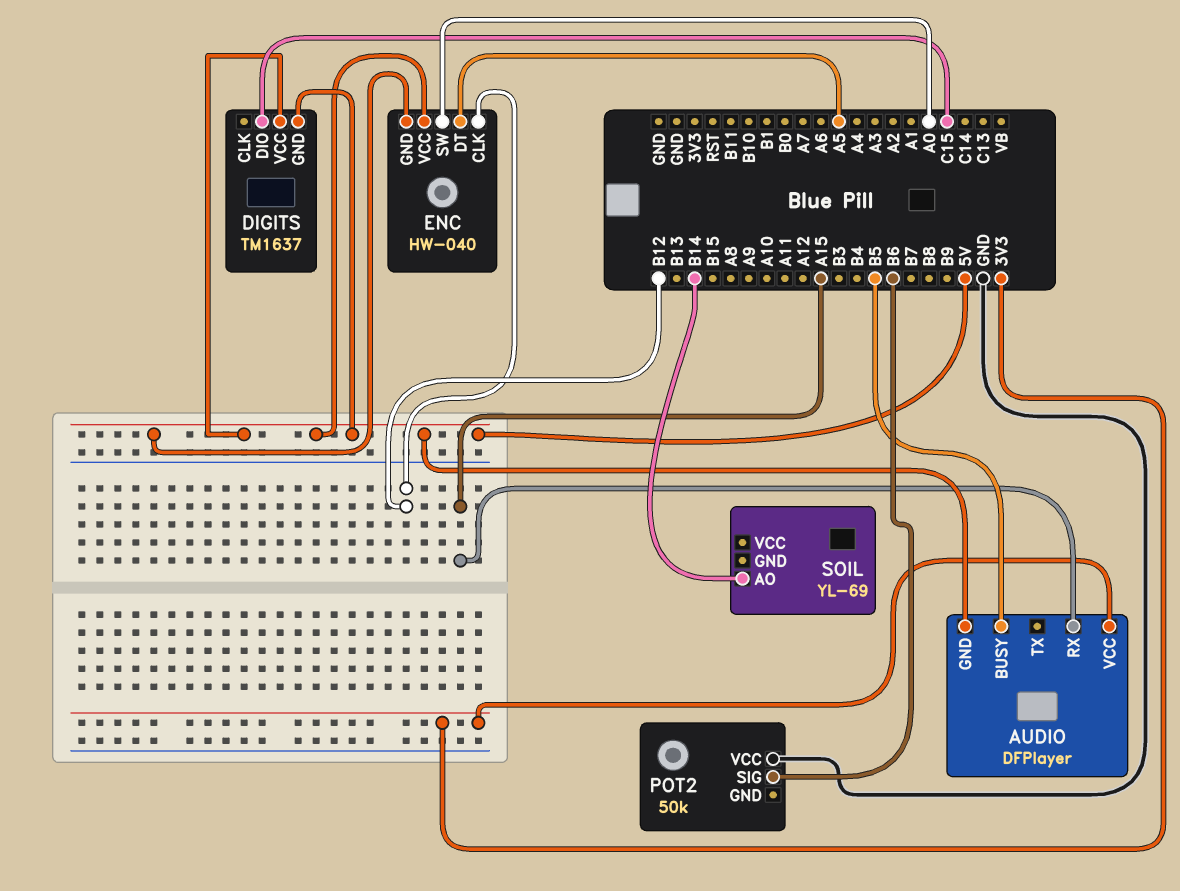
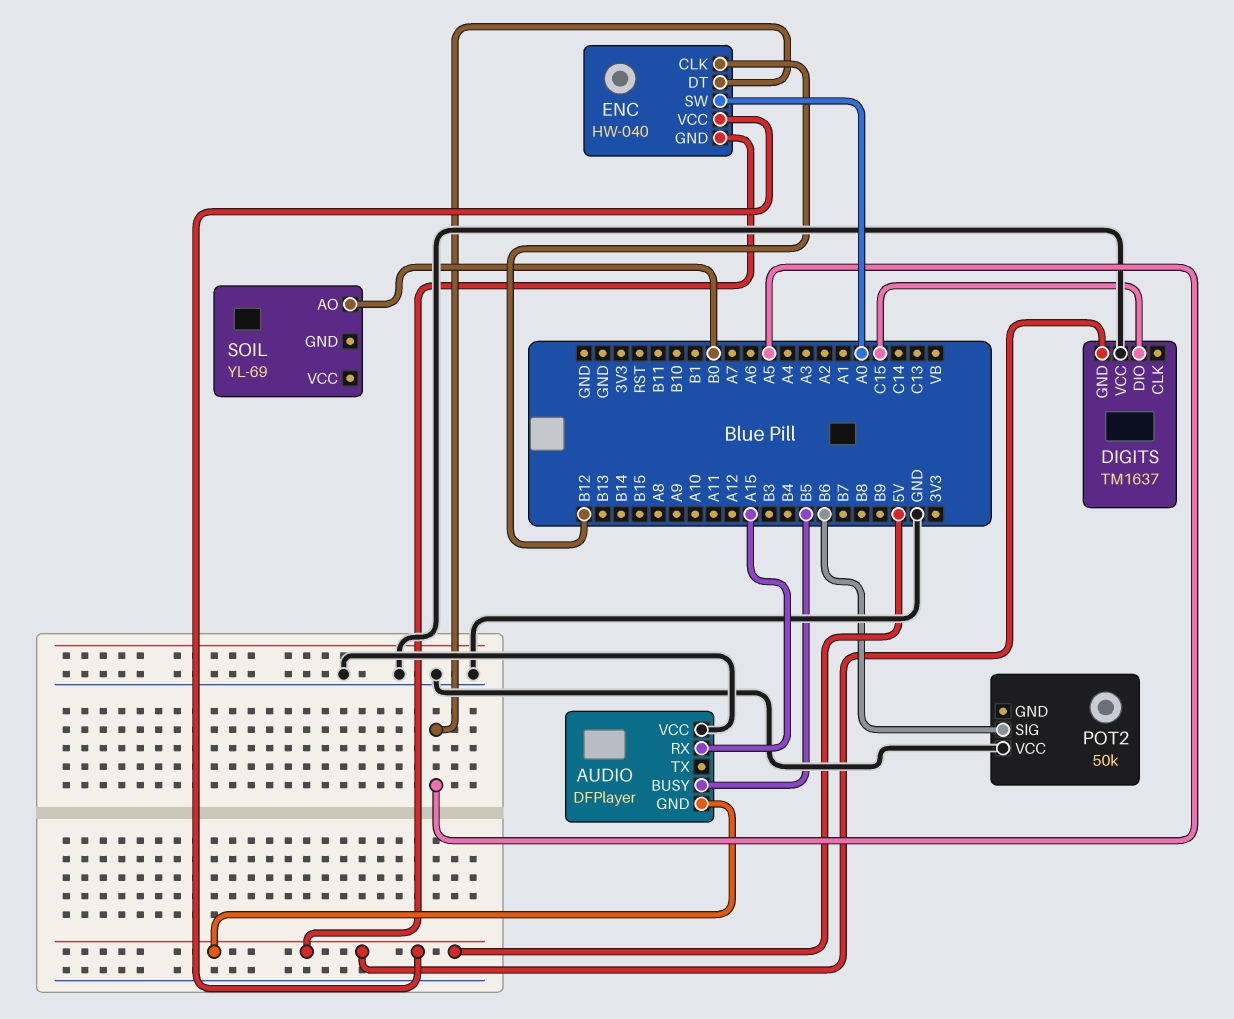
AUDIO pin VCC: 3V3 -> GND
DIGITS pin VCC: 5V -> GND
SOIL pin AO: B14 -> B0

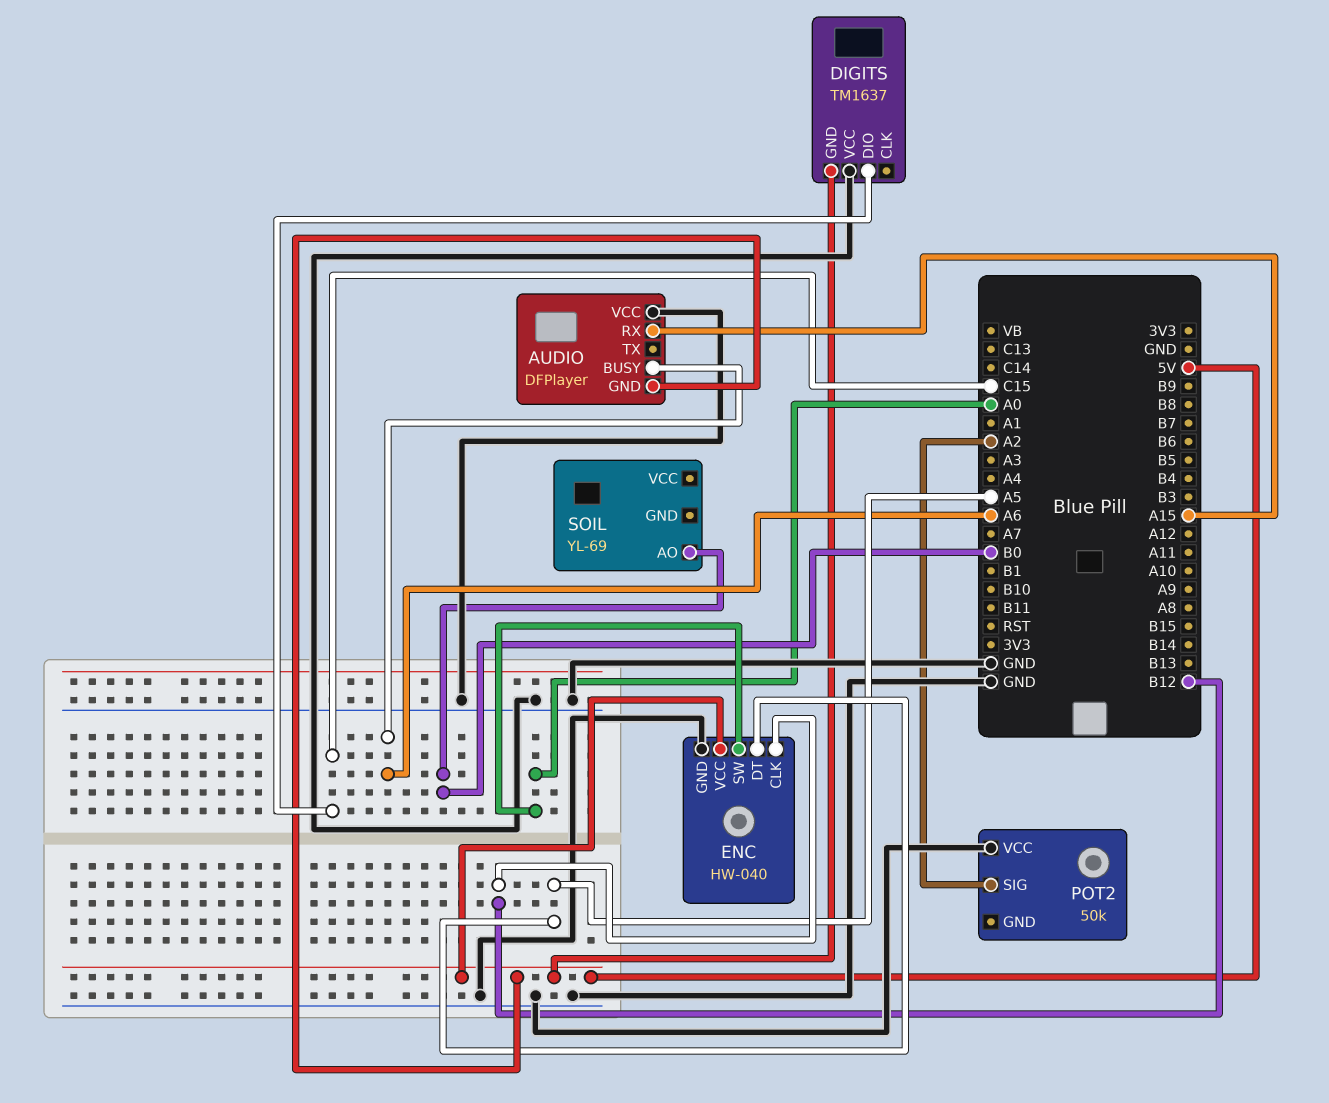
AUDIO pin BUSY: B5 -> A6
ENC pin GND: 5V -> GND
POT2 pin SIG: B6 -> A2

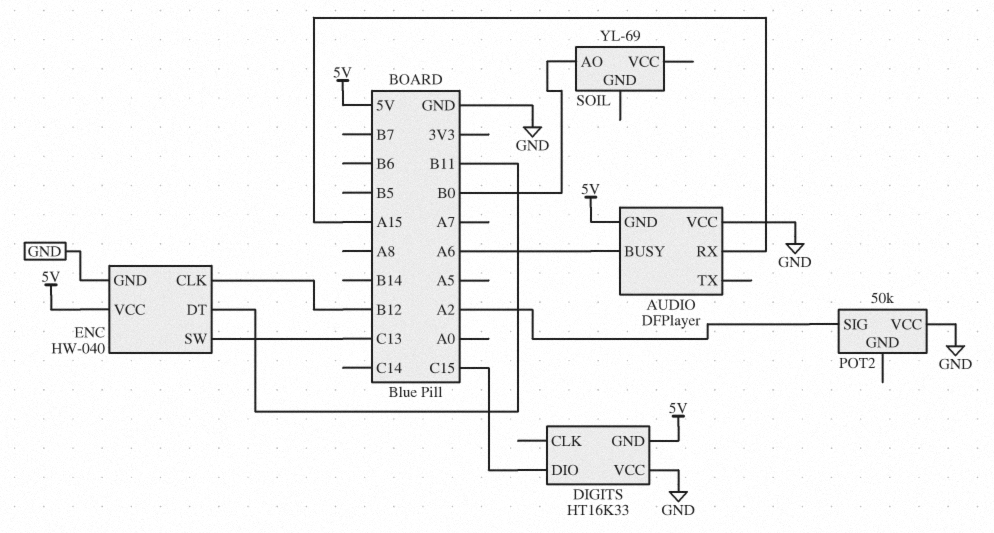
DIGITS: TM1637 -> HT16K33
ENC pin DT: A5 -> B11
ENC pin SW: A0 -> C13

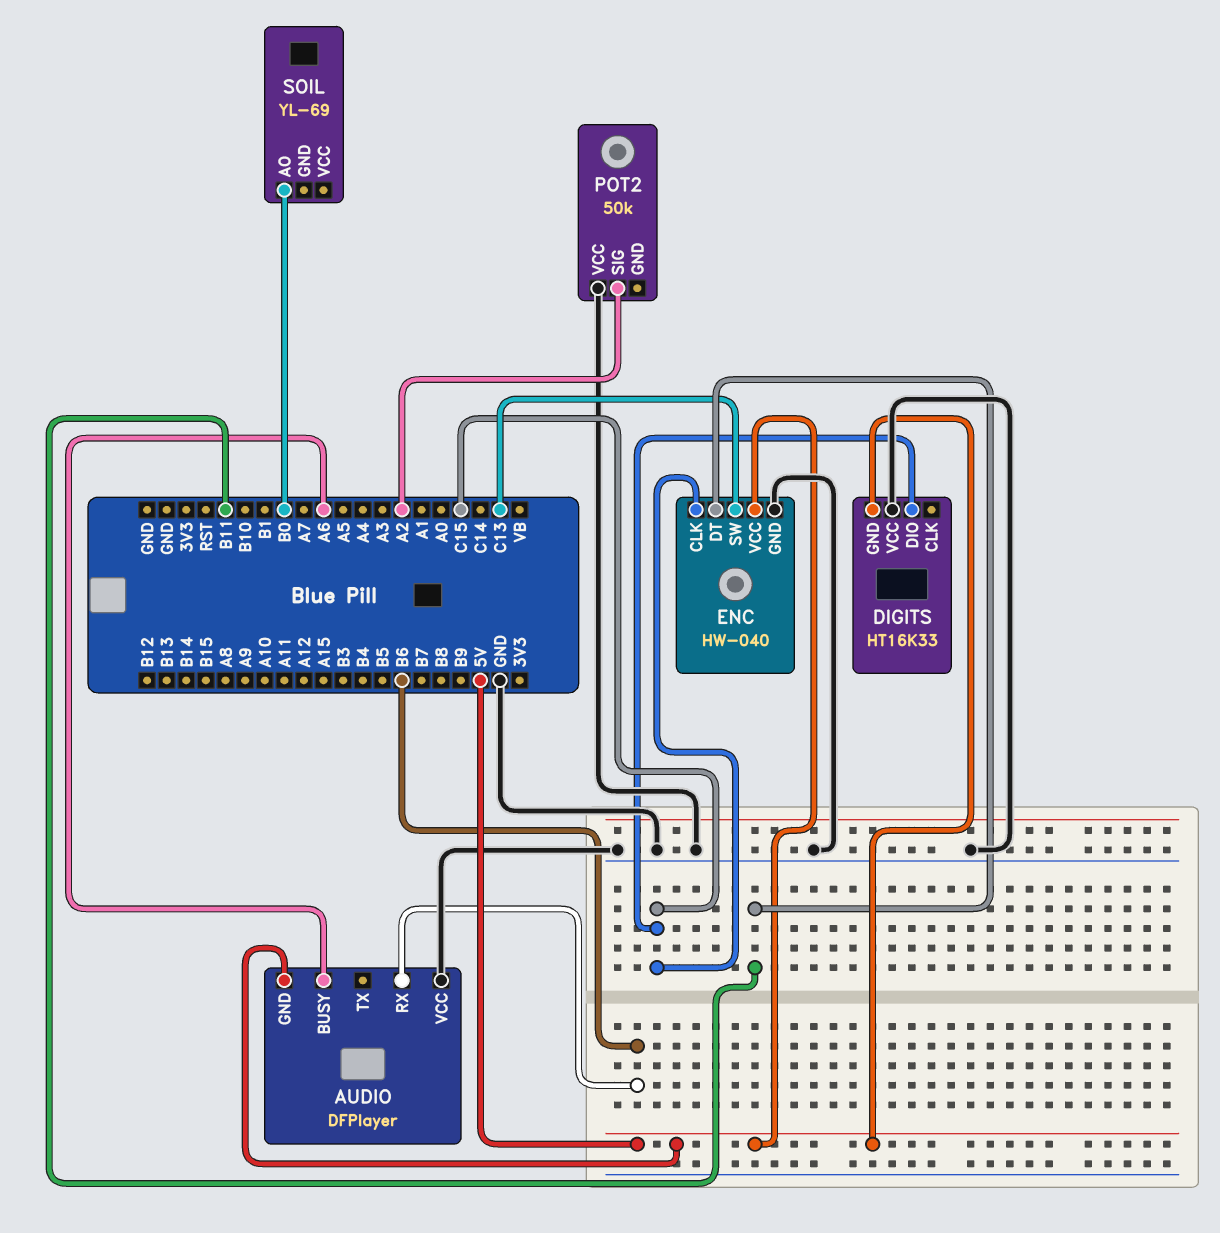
AUDIO pin RX: A15 -> B6
ENC pin CLK: B12 -> C15

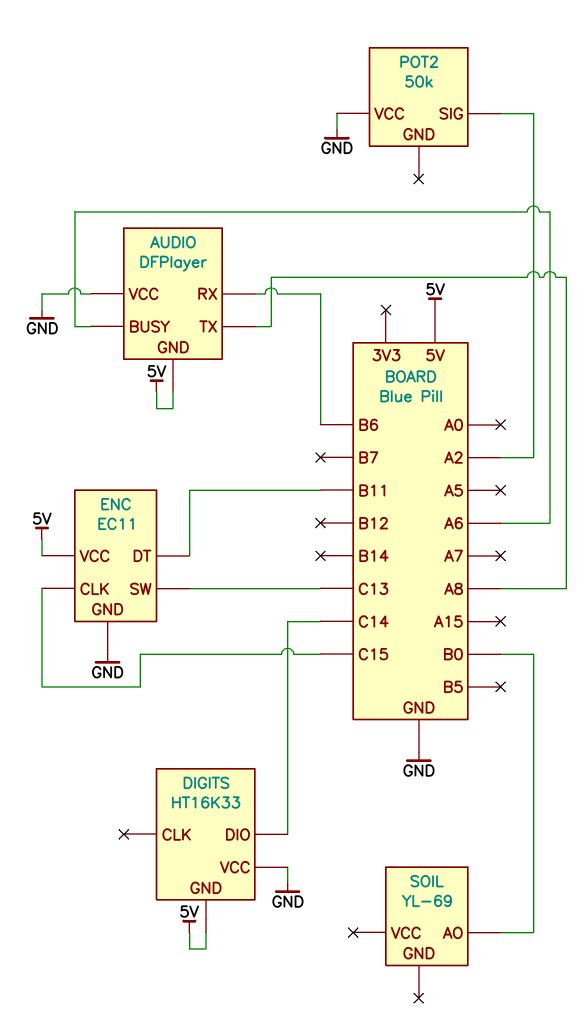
AUDIO pin TX: none -> A8
DIGITS pin DIO: C15 -> C14
ENC: HW-040 -> EC11

